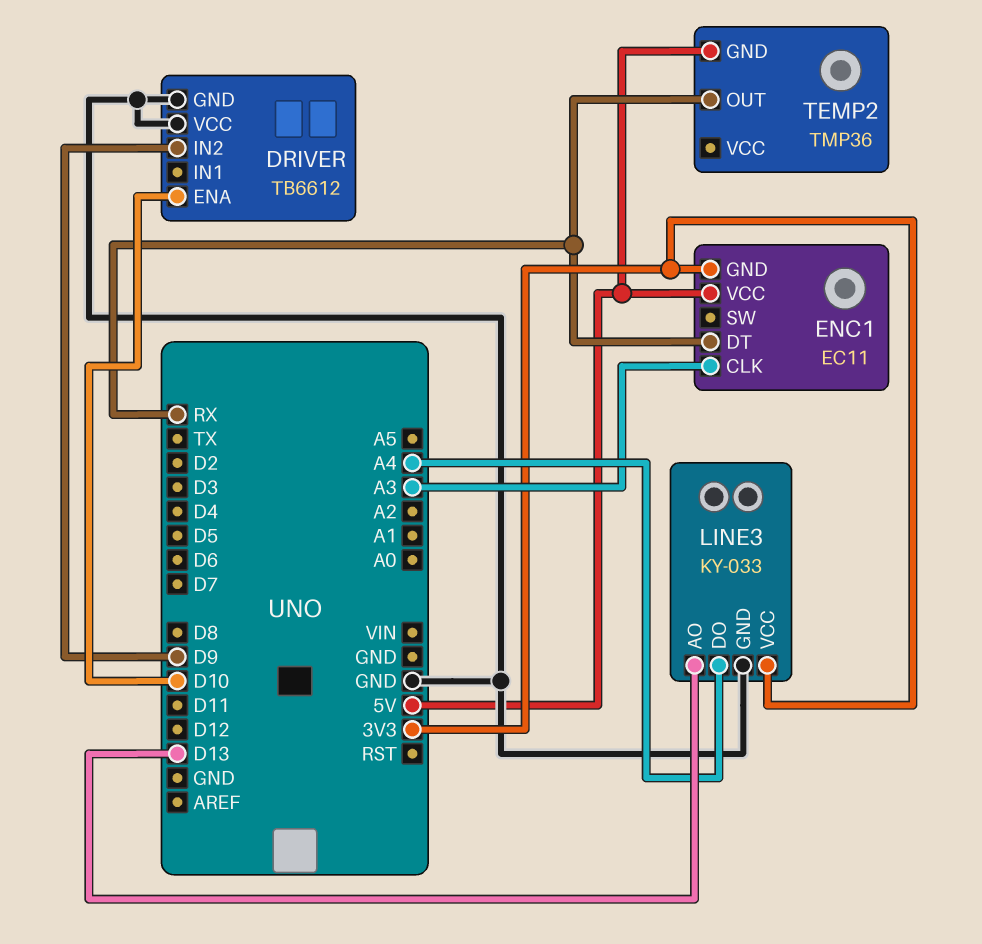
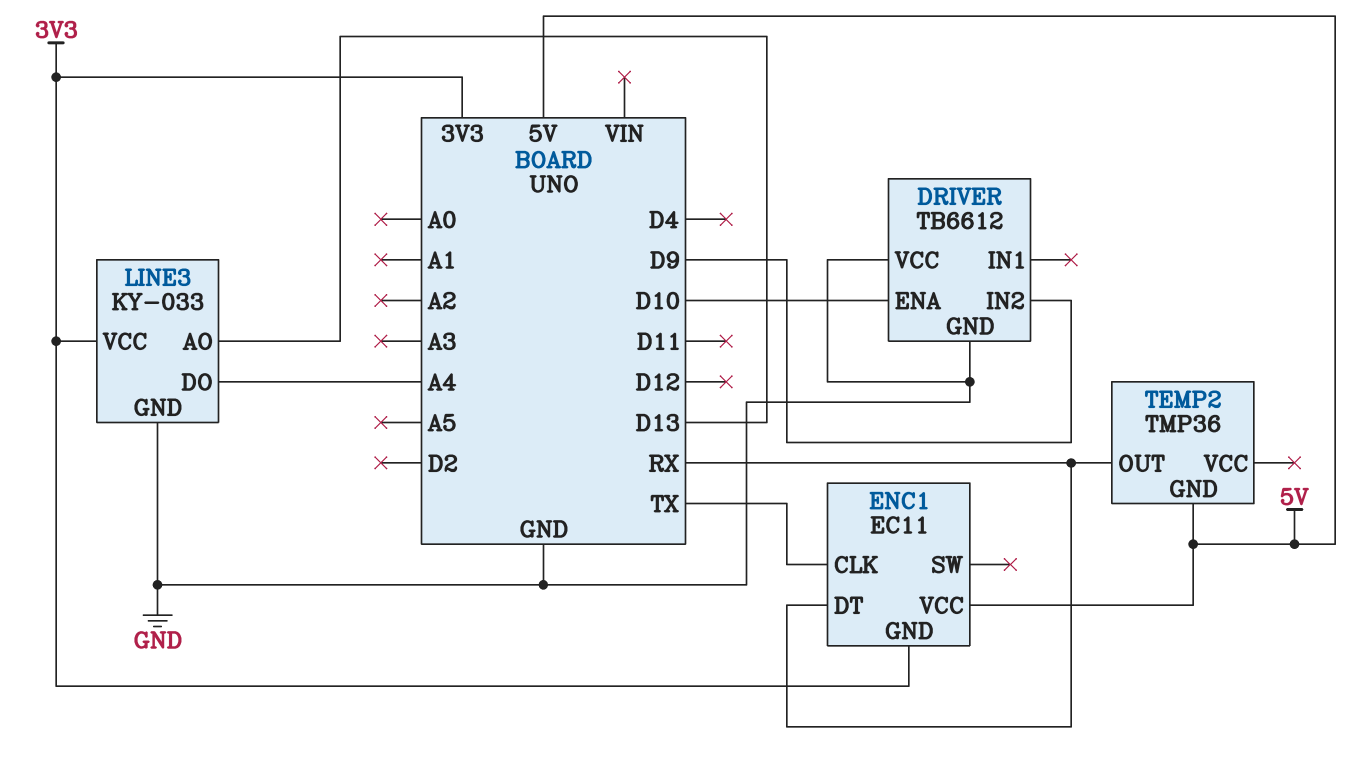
ENC1 pin CLK: A3 -> TX

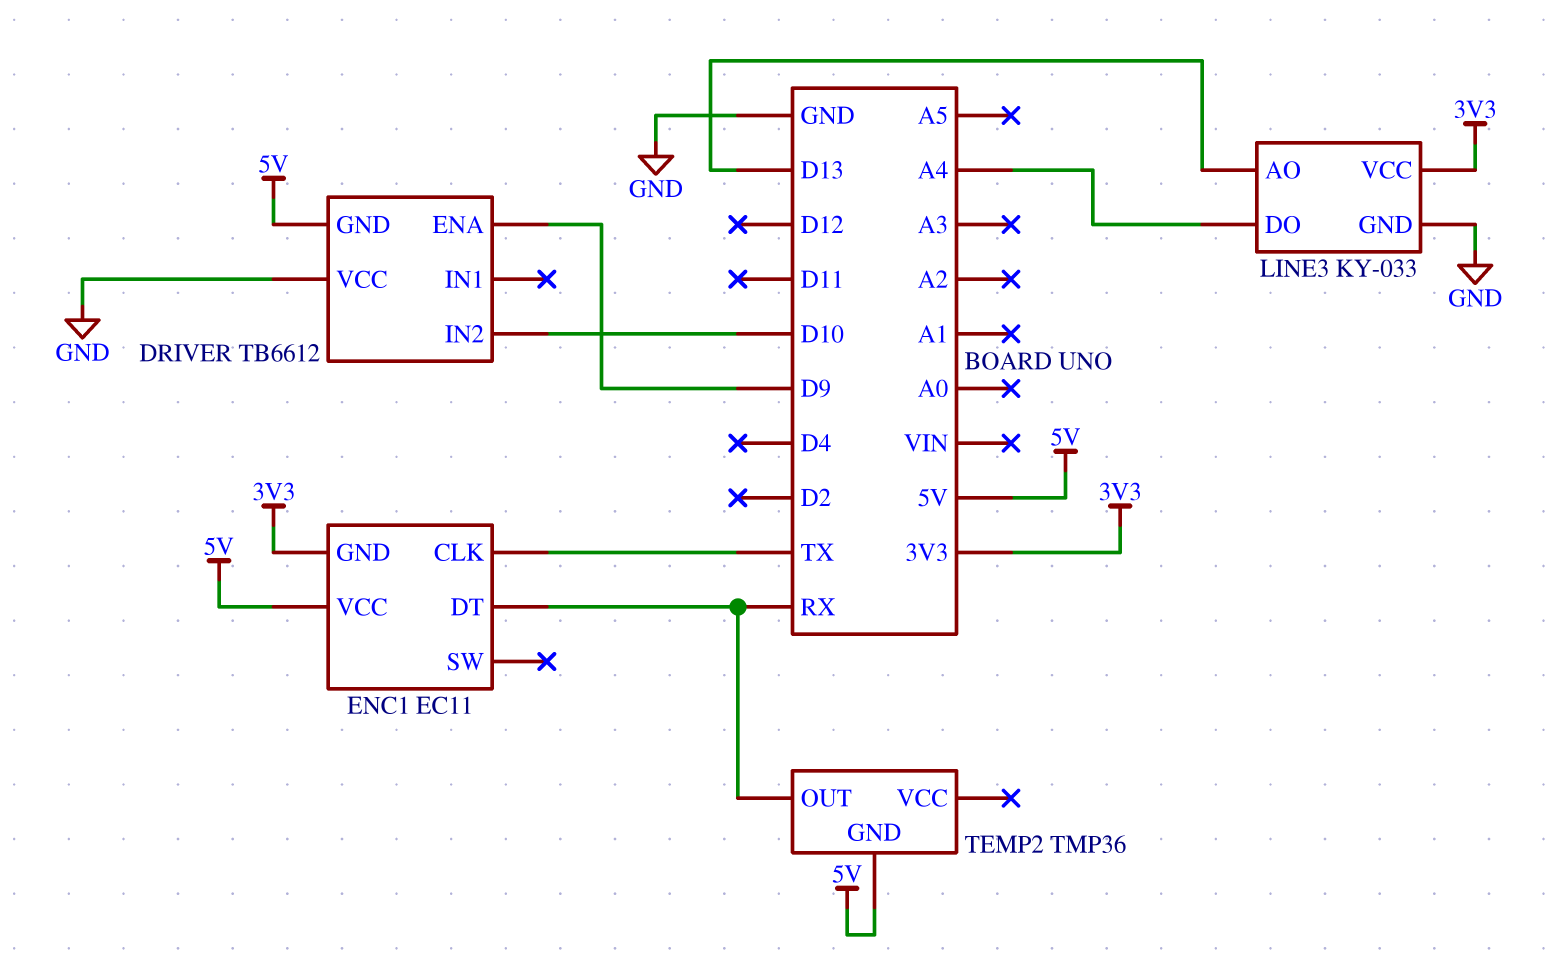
DRIVER pin ENA: D10 -> D9
DRIVER pin GND: GND -> 5V
DRIVER pin IN2: D9 -> D10

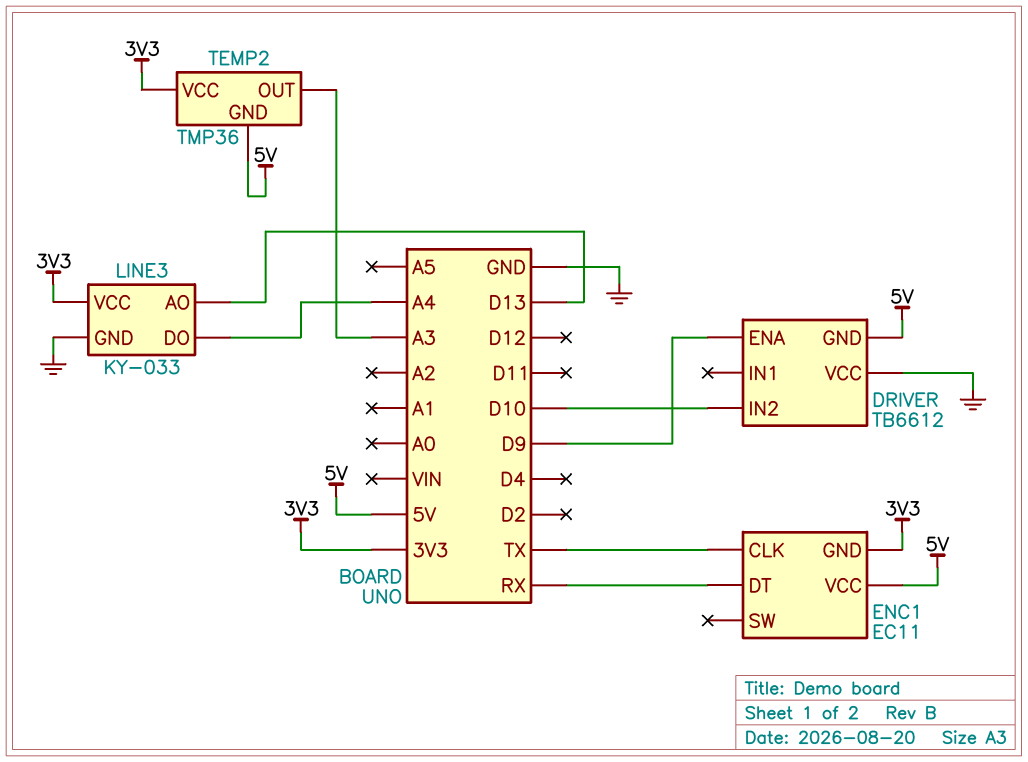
TEMP2 pin OUT: RX -> A3
TEMP2 pin VCC: none -> 3V3

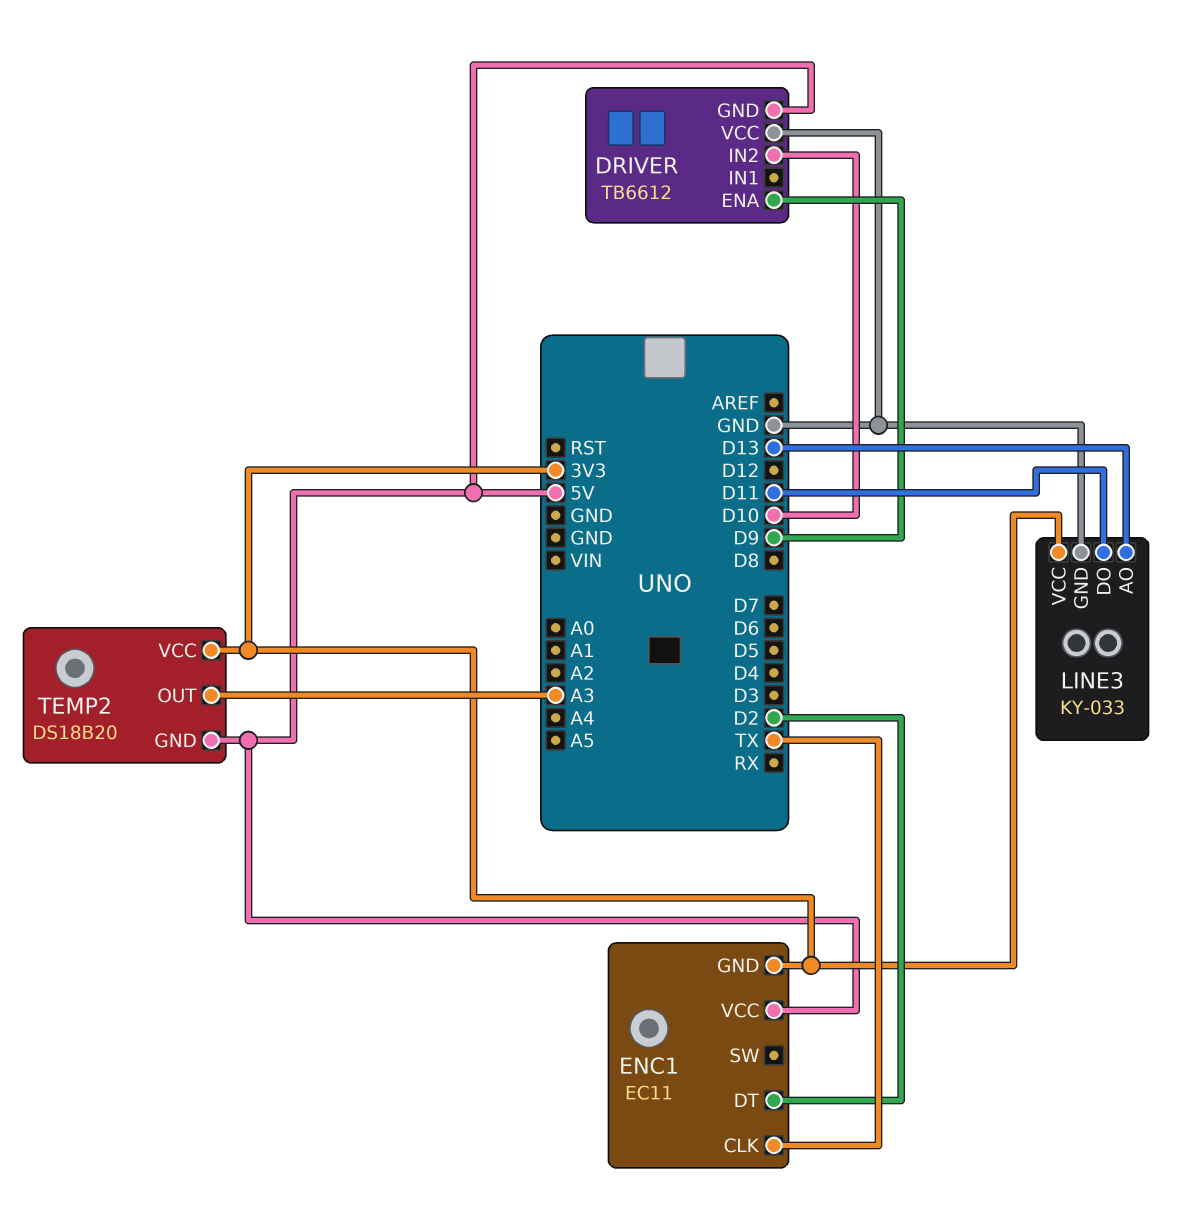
ENC1 pin DT: RX -> D2
LINE3 pin DO: A4 -> D11
TEMP2: TMP36 -> DS18B20

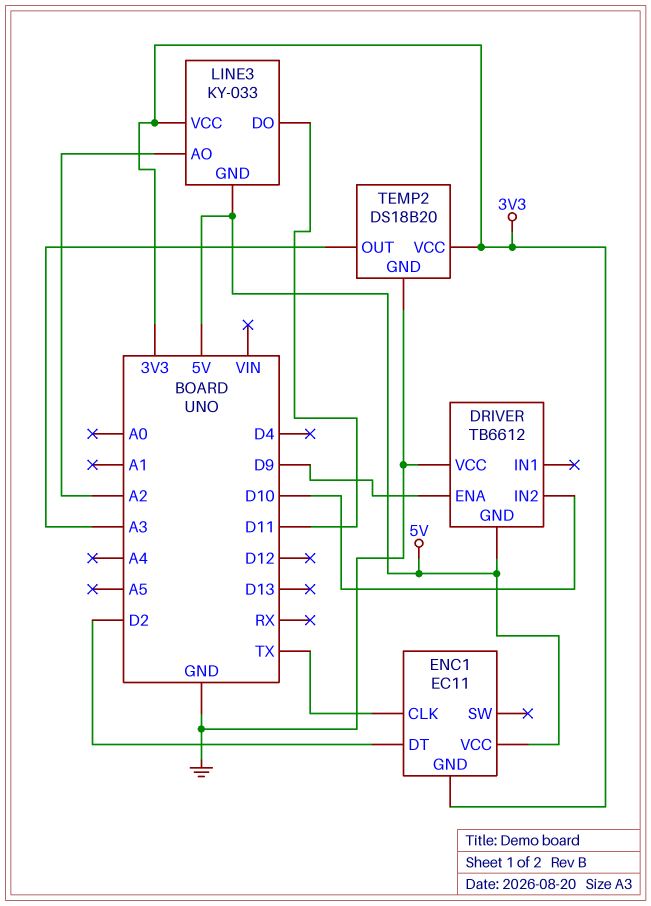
LINE3 pin AO: D13 -> A2
LINE3 pin GND: GND -> 5V
TEMP2 pin GND: 5V -> GND

